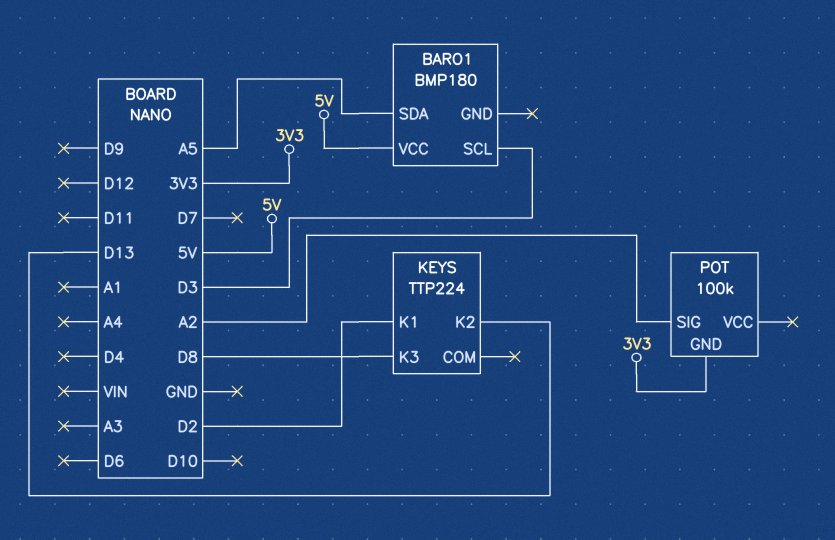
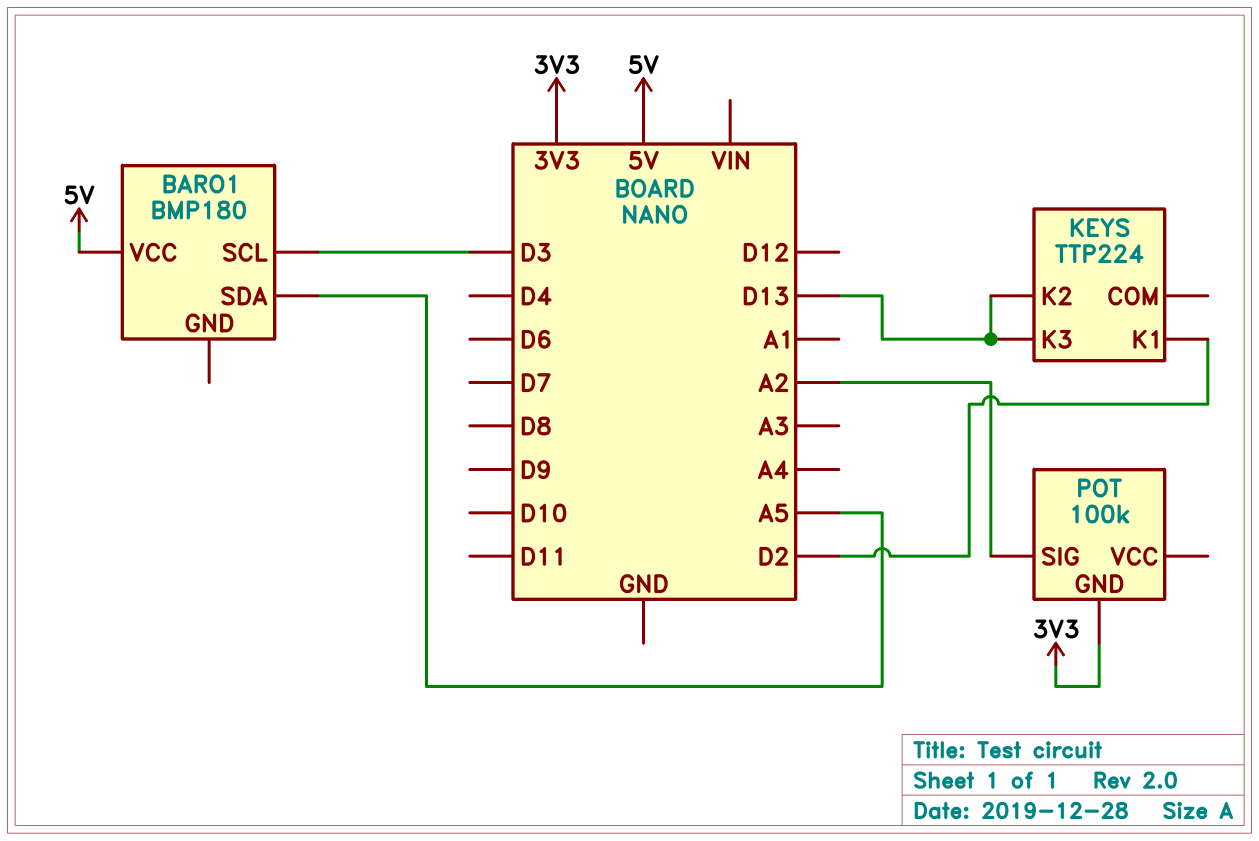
KEYS pin K3: D8 -> D13

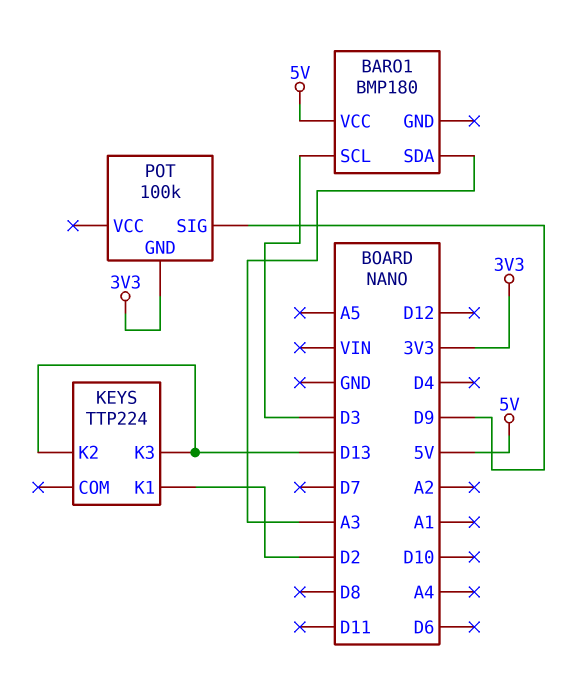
BARO1 pin SDA: A5 -> A3
POT pin SIG: A2 -> D9

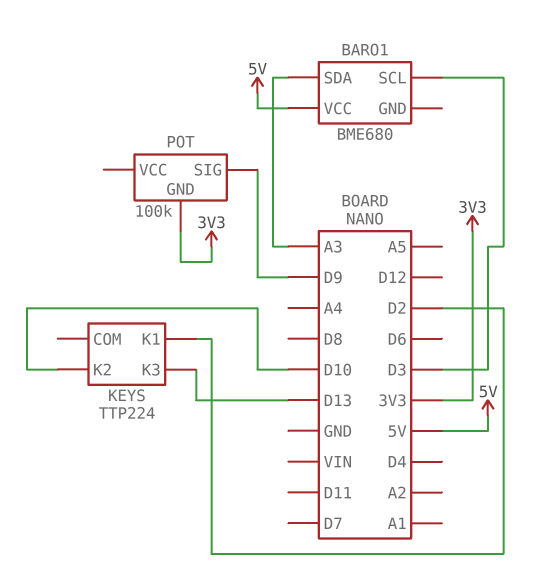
BARO1: BMP180 -> BME680
KEYS pin K2: D13 -> D10

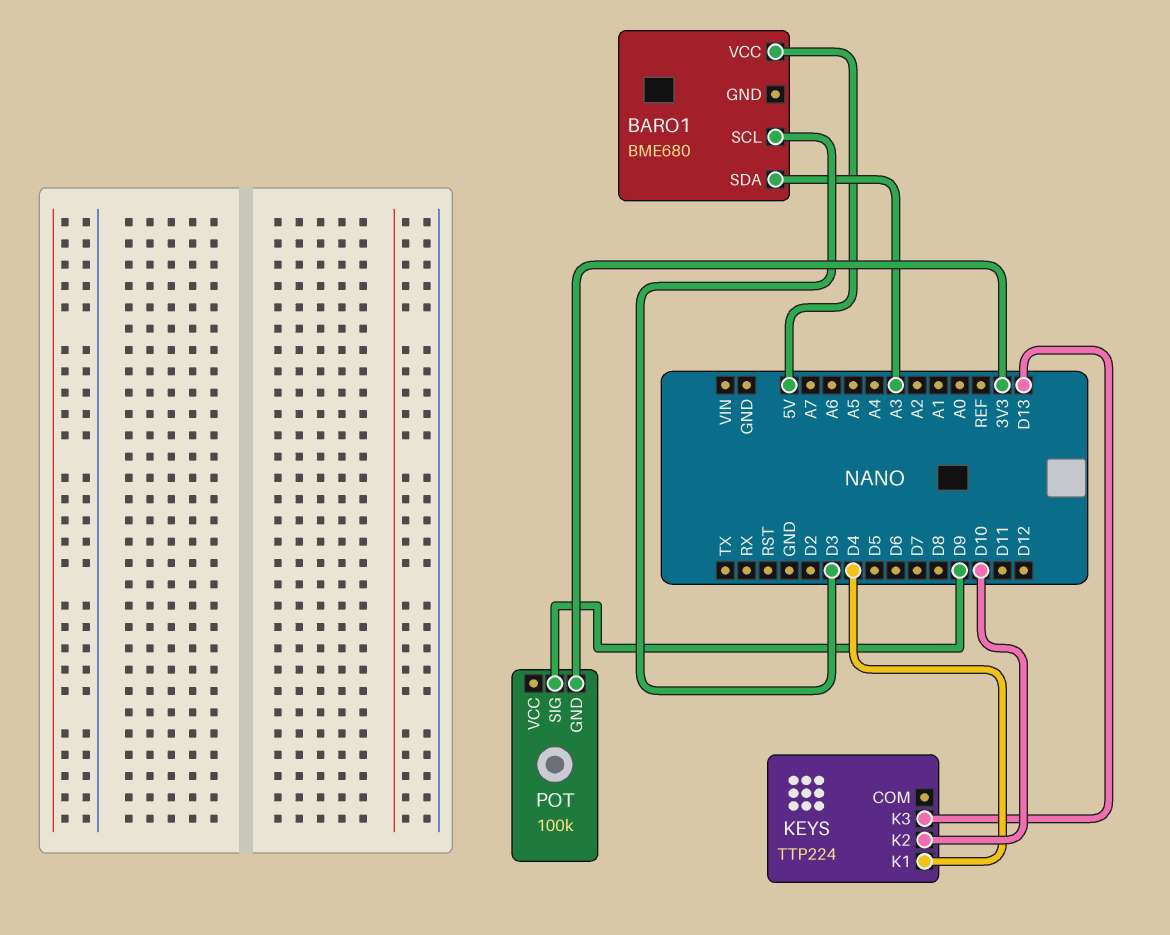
KEYS pin K1: D2 -> D4

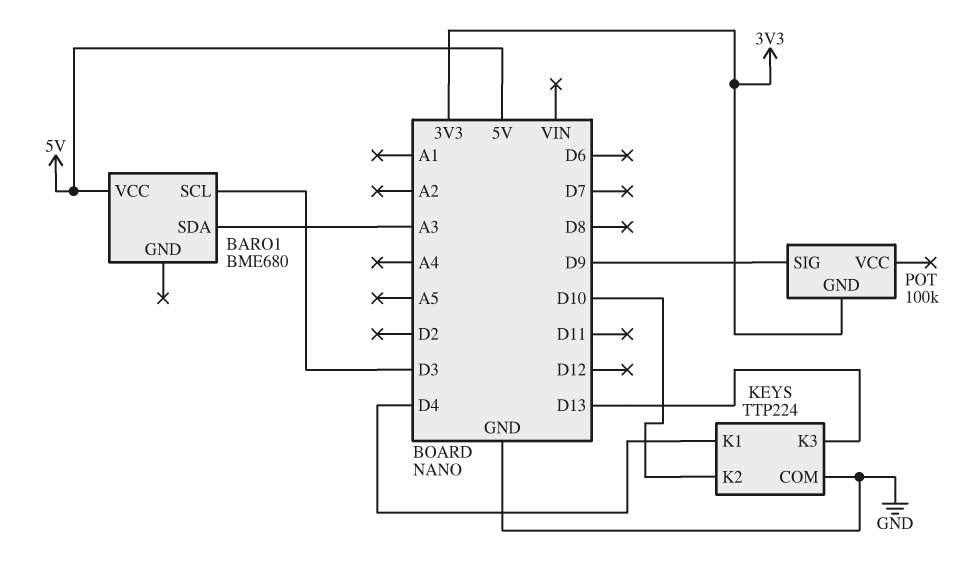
KEYS pin COM: none -> GND

